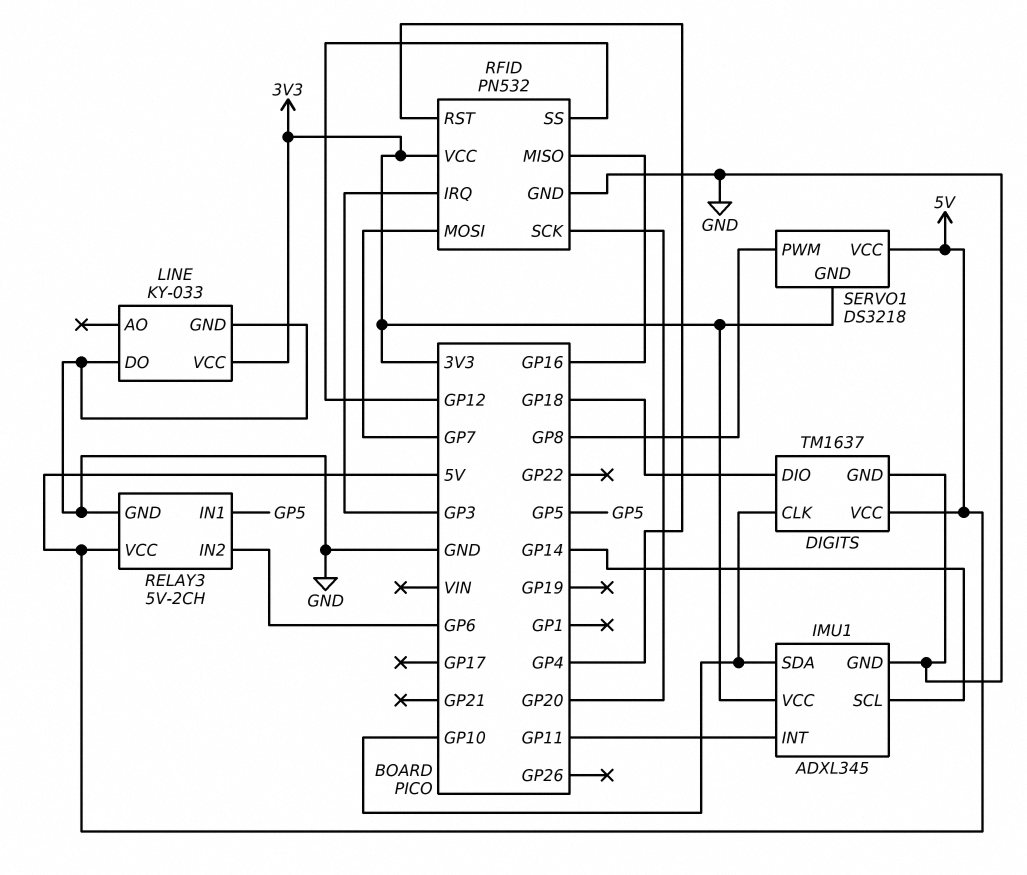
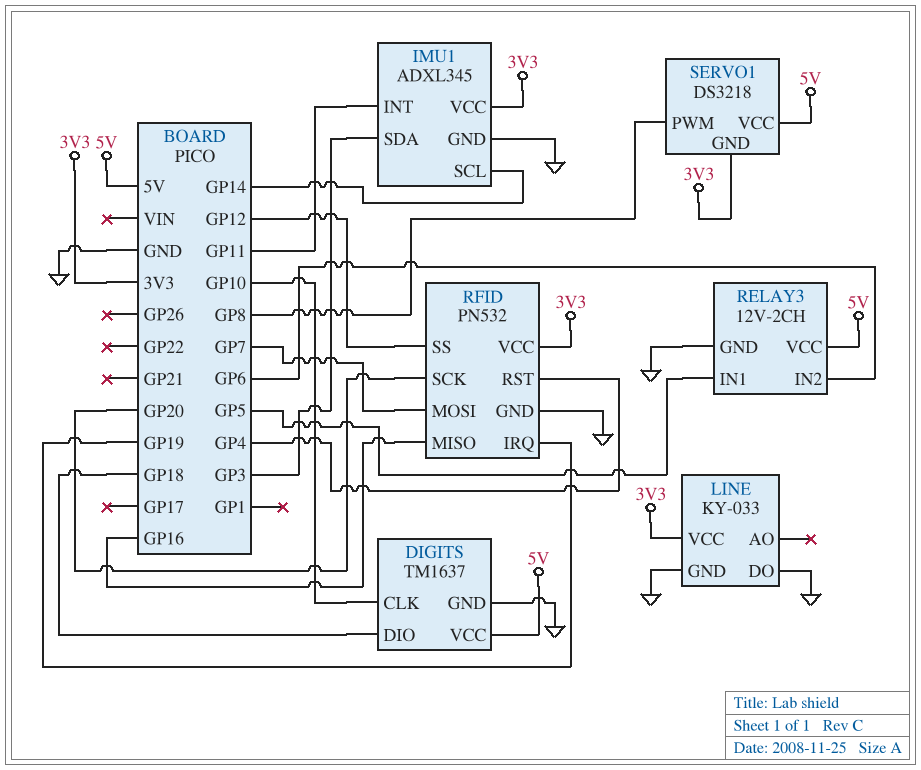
IMU1 pin SDA: GP10 -> GP3
RELAY3: 5V-2CH -> 12V-2CH
RFID pin IRQ: GP3 -> GP19

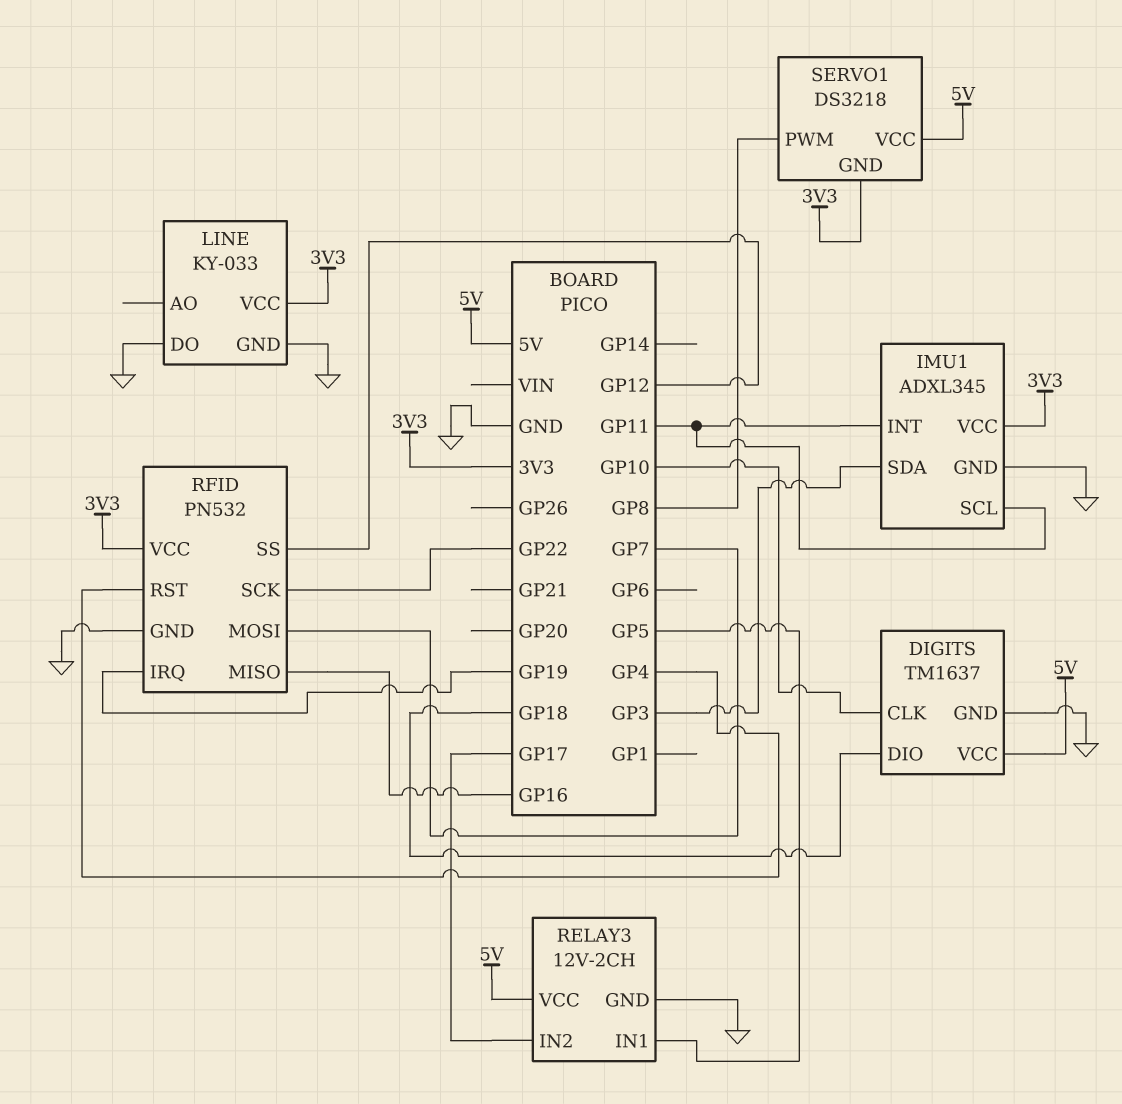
IMU1 pin SCL: GP14 -> GP11
RELAY3 pin IN2: GP6 -> GP17
RFID pin SCK: GP20 -> GP22

